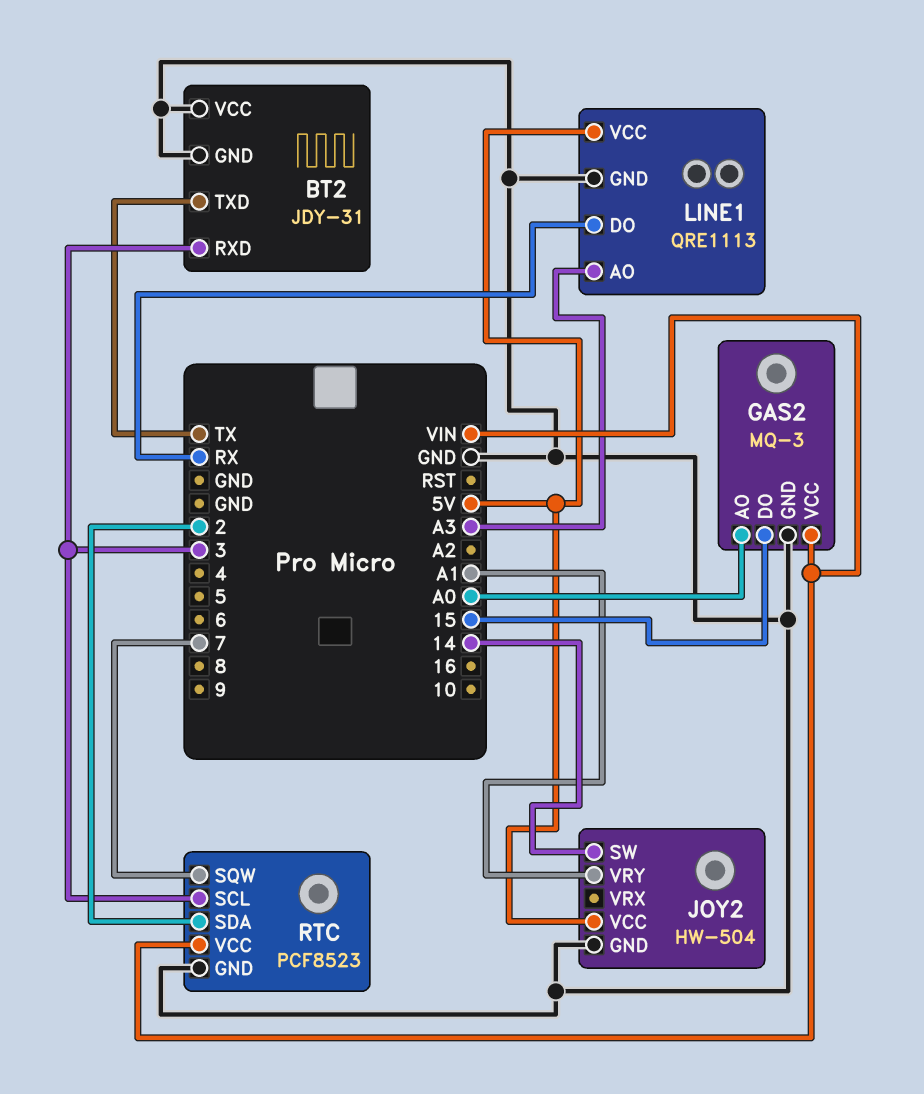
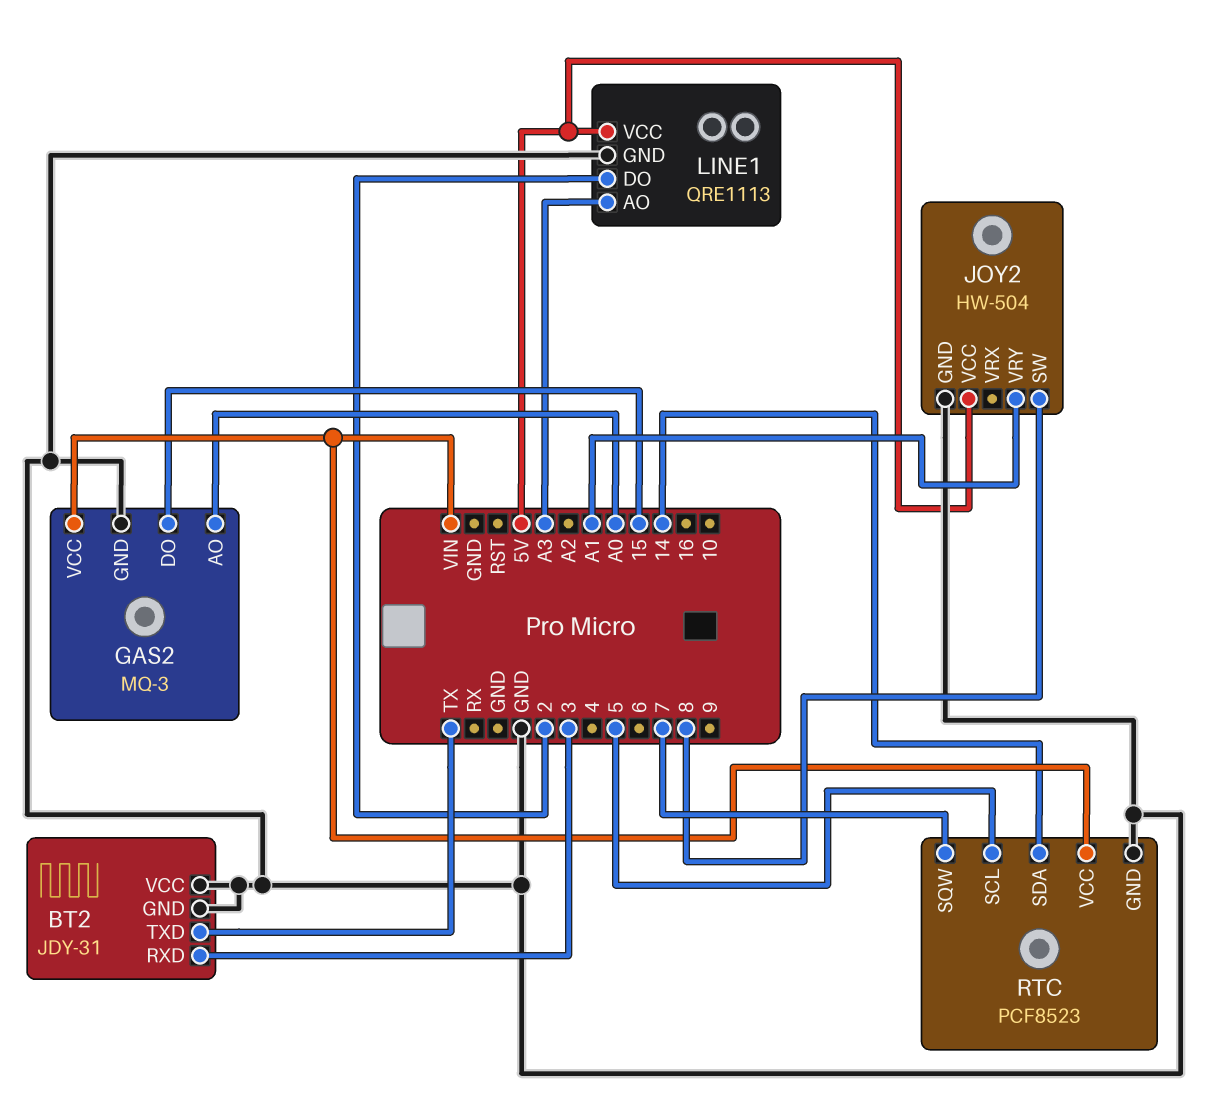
JOY2 pin SW: 14 -> 8
LINE1 pin DO: RX -> 2
RTC pin SCL: 3 -> 5
RTC pin SDA: 2 -> 14

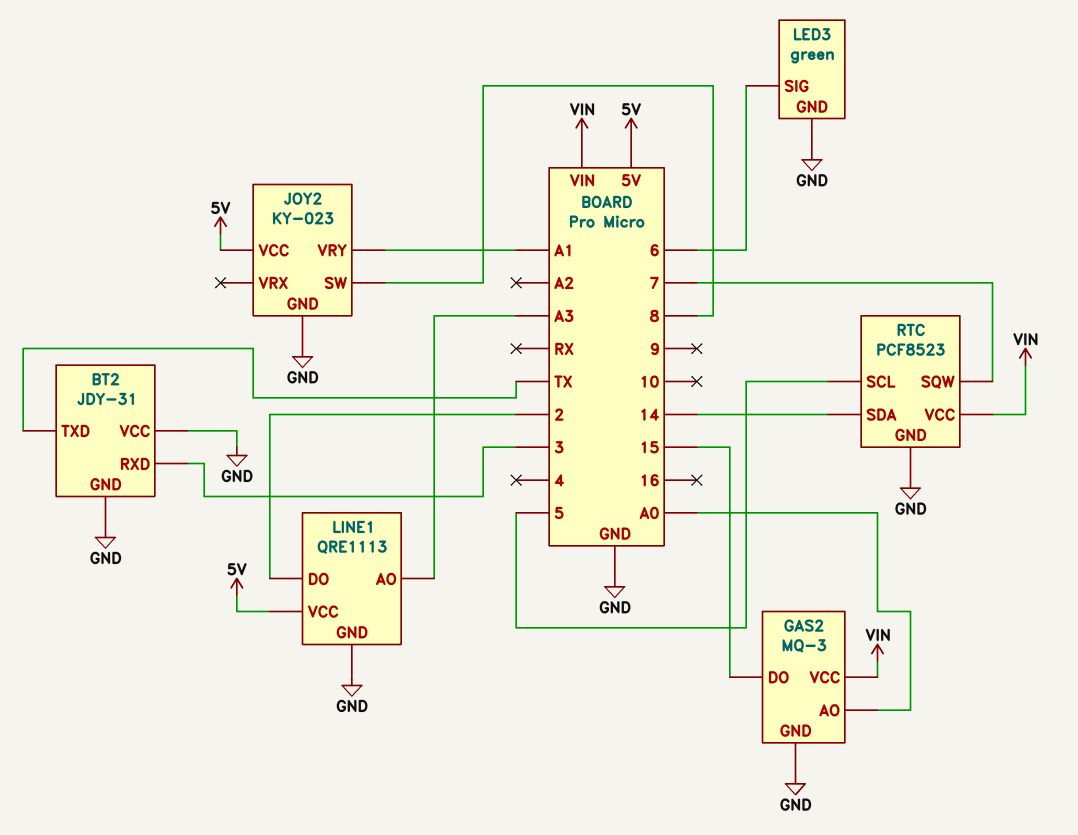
JOY2: HW-504 -> KY-023
LED3: none -> green
LED3 pin GND: none -> GND
LED3 pin SIG: none -> 6

